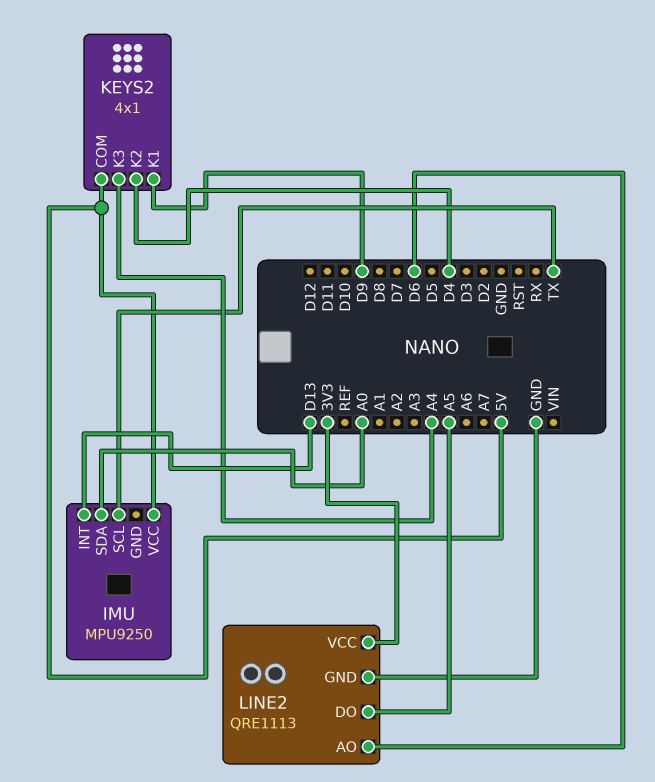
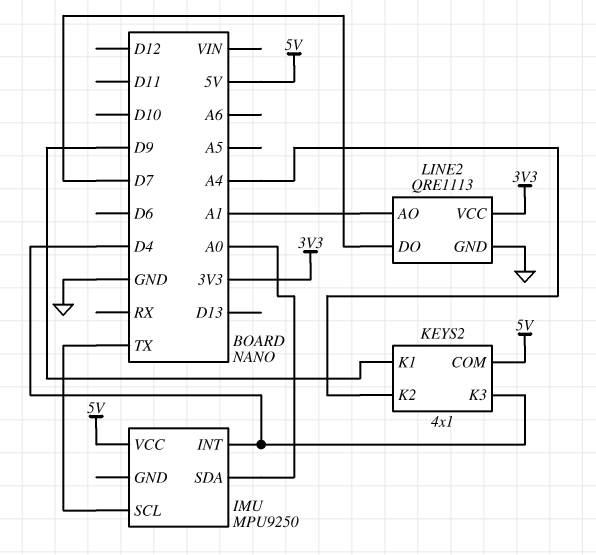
IMU pin INT: D13 -> D4
KEYS2 pin K2: D4 -> A4
KEYS2 pin K3: A4 -> D4
LINE2 pin AO: D6 -> A1
LINE2 pin DO: A5 -> D7

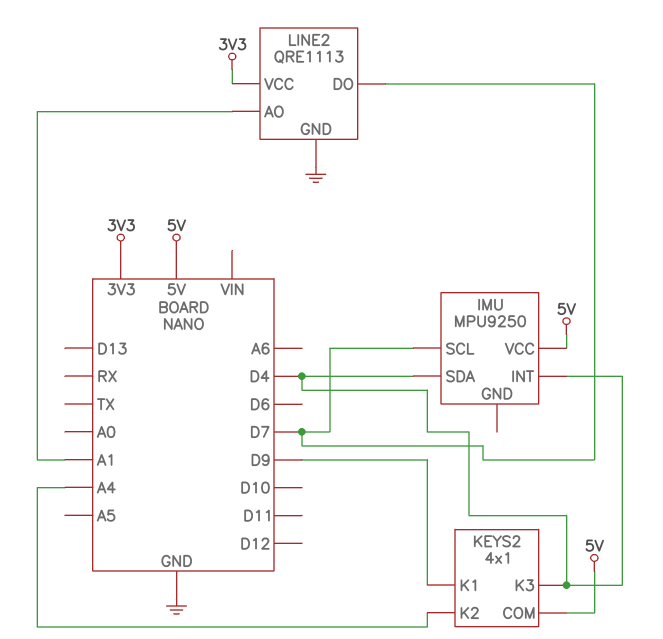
IMU pin SCL: TX -> D7
IMU pin SDA: A0 -> D4

